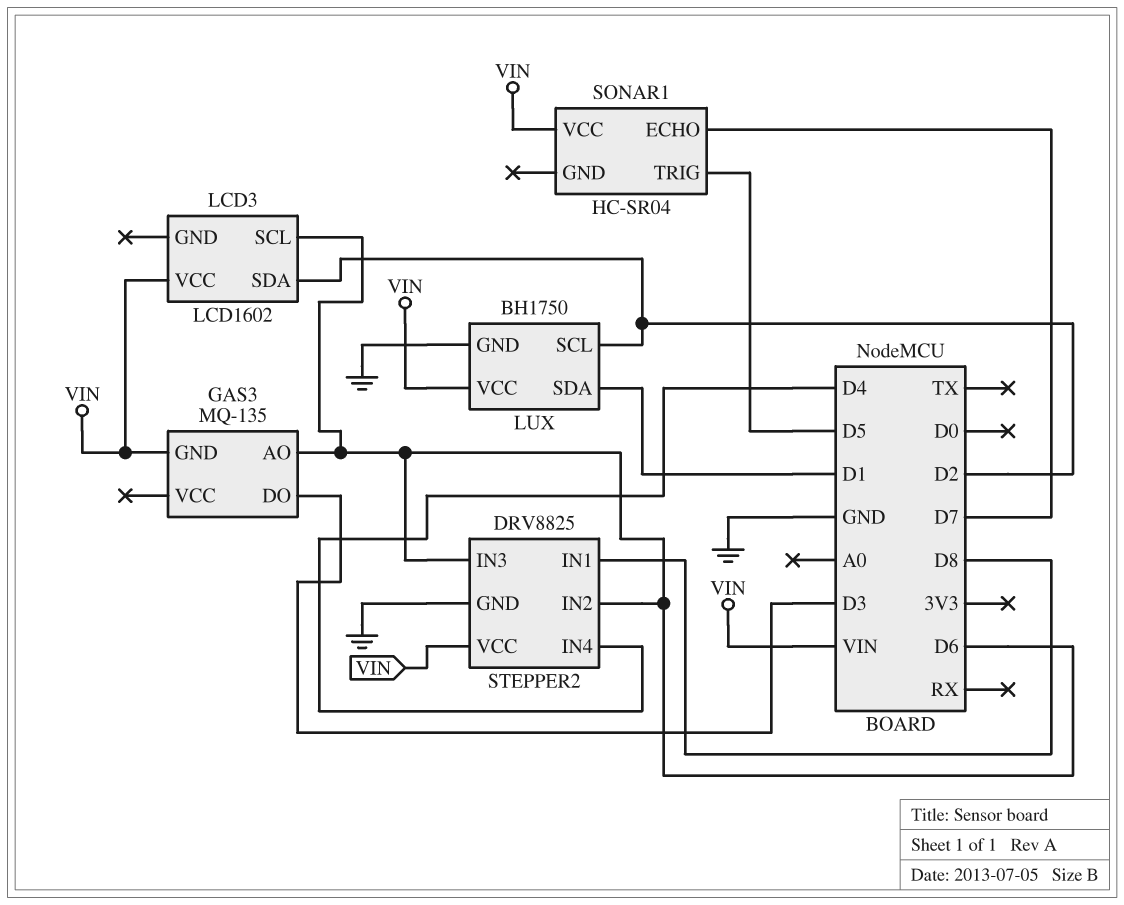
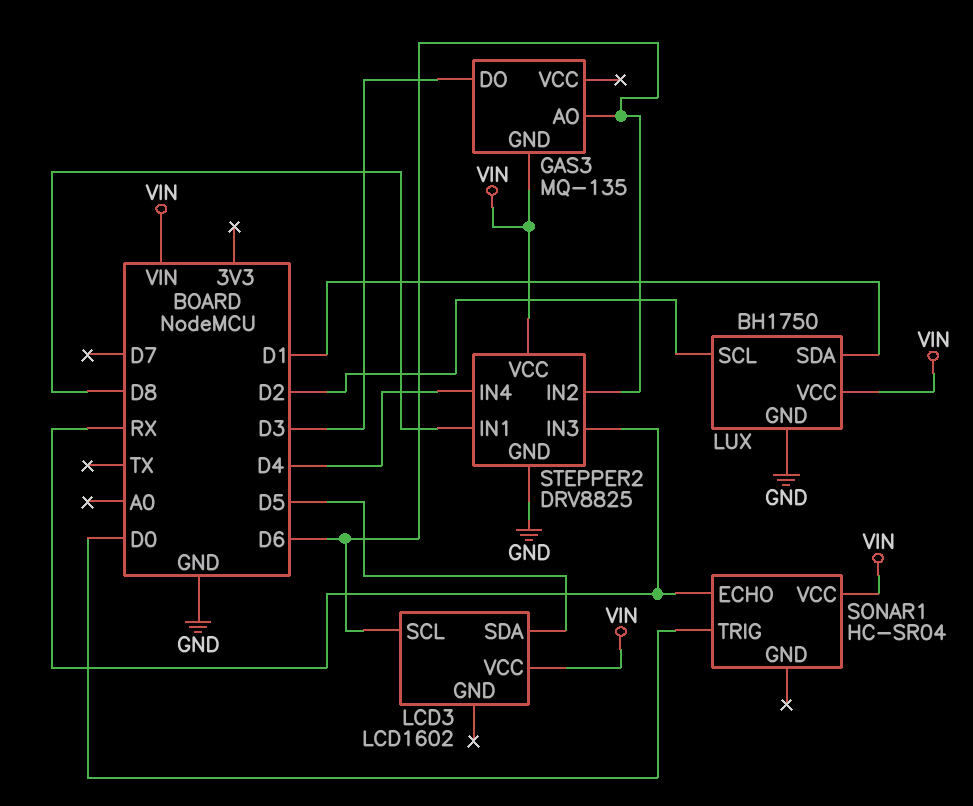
LCD3 pin SDA: D2 -> D5
SONAR1 pin ECHO: D7 -> RX
SONAR1 pin TRIG: D5 -> D0
STEPPER2 pin IN3: D6 -> RX

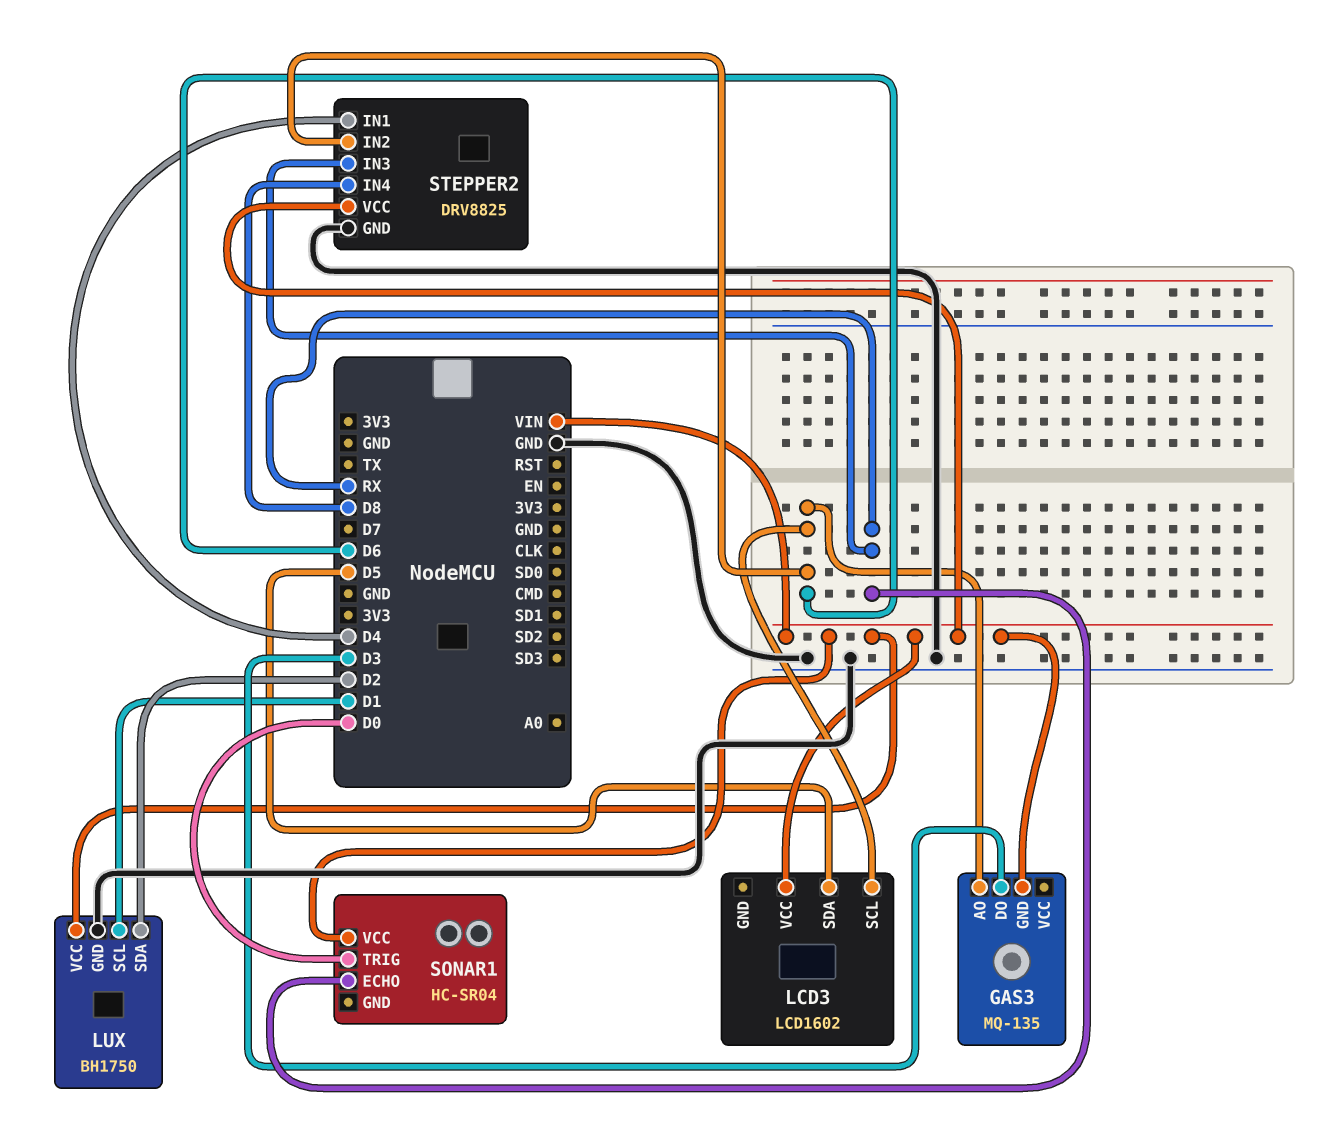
LUX pin SCL: D2 -> D1
LUX pin SDA: D1 -> D2
STEPPER2 pin IN1: D8 -> D4
STEPPER2 pin IN4: D4 -> D8

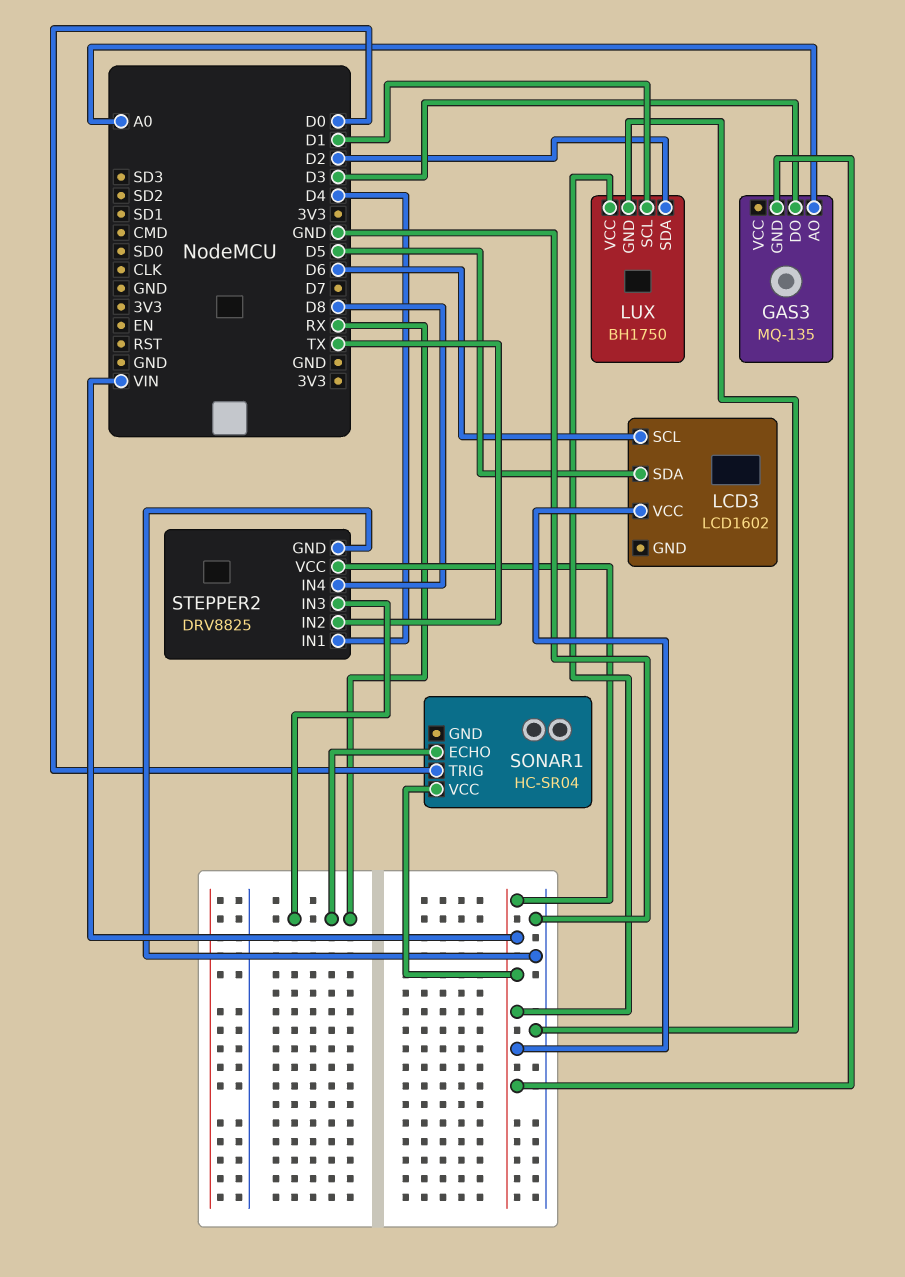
GAS3 pin AO: D6 -> A0
STEPPER2 pin IN2: D6 -> TX

